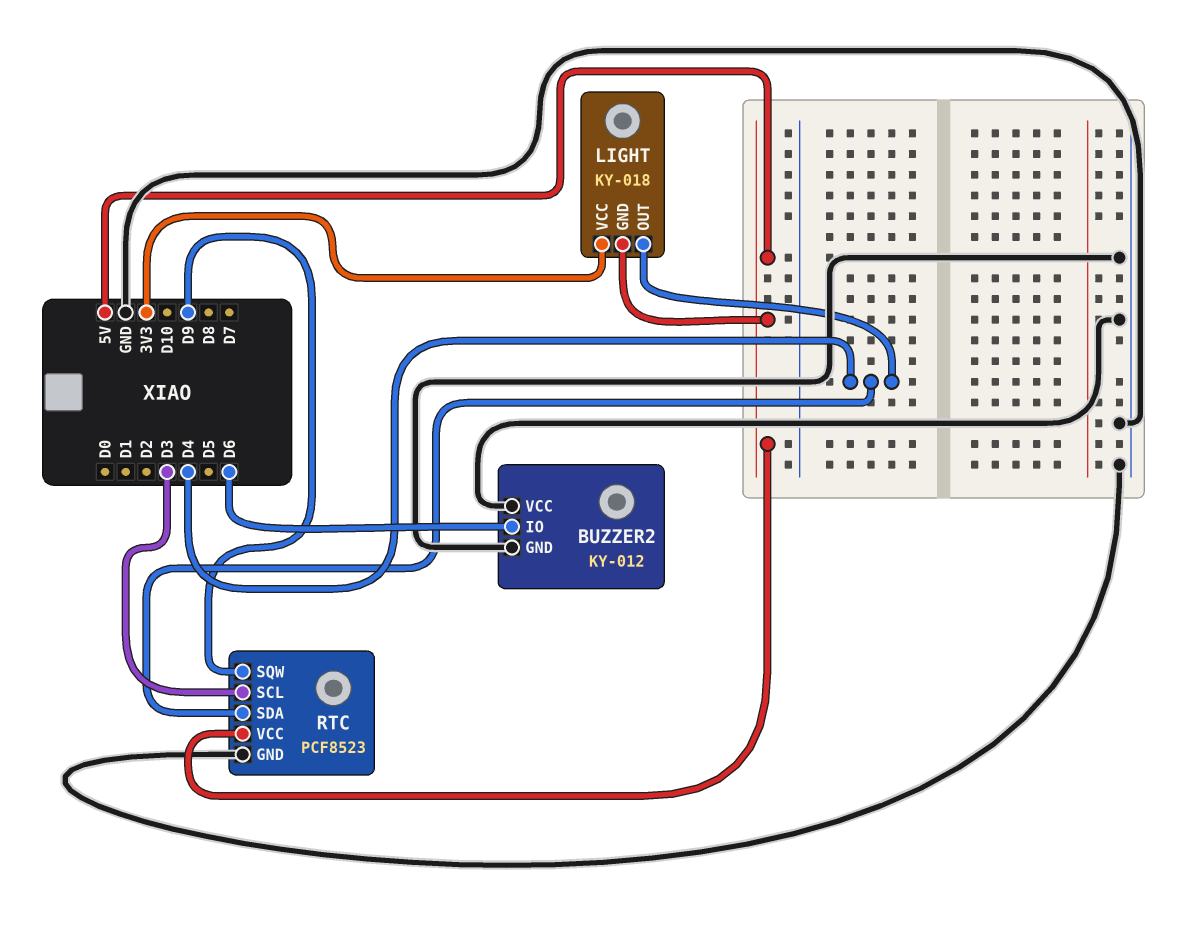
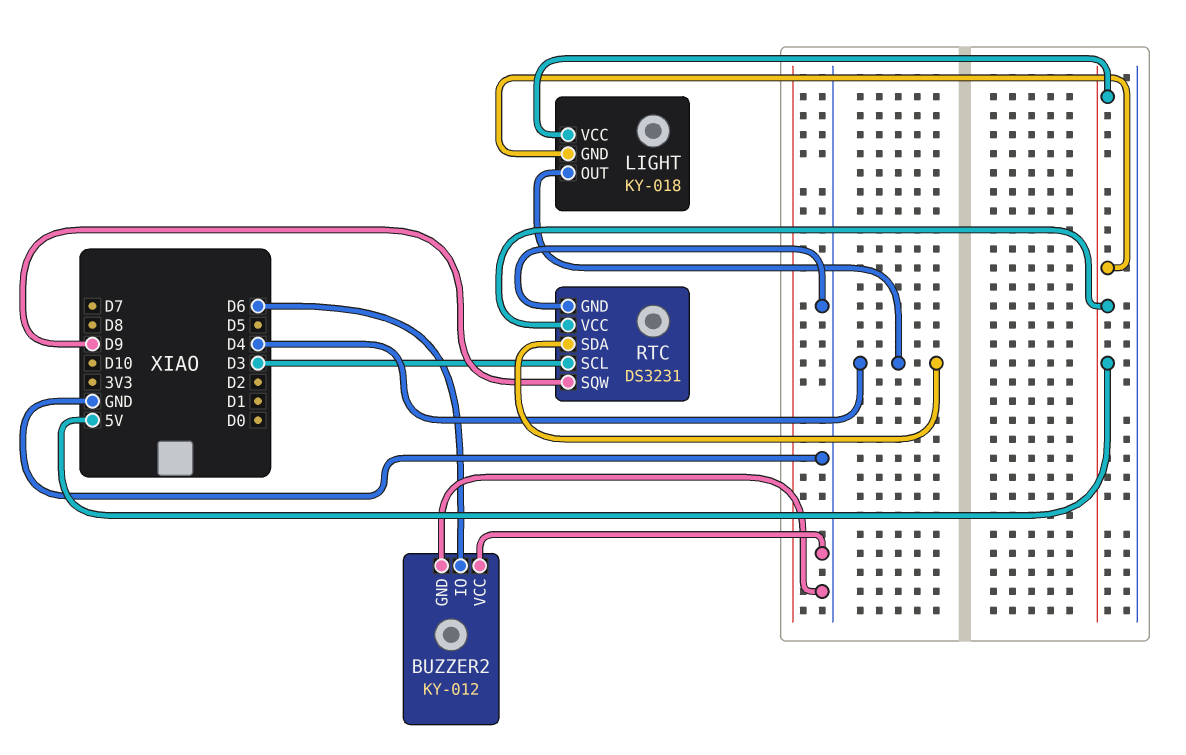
LIGHT pin VCC: 3V3 -> 5V
RTC: PCF8523 -> DS3231

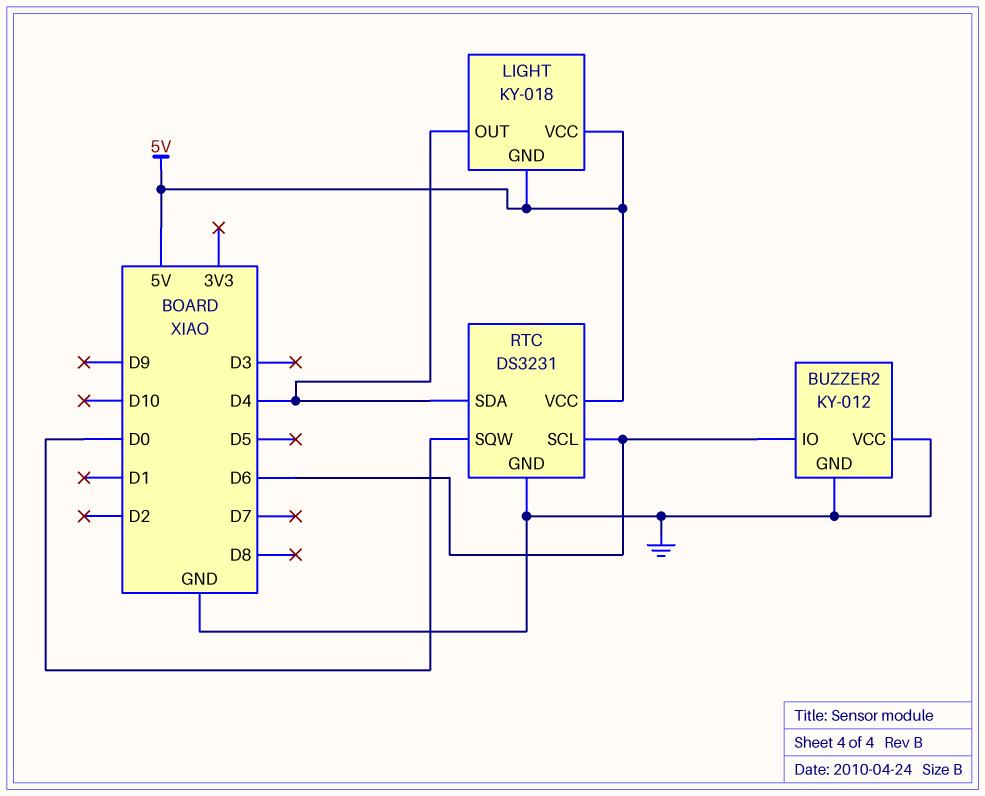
RTC pin SCL: D3 -> D6
RTC pin SQW: D9 -> D0

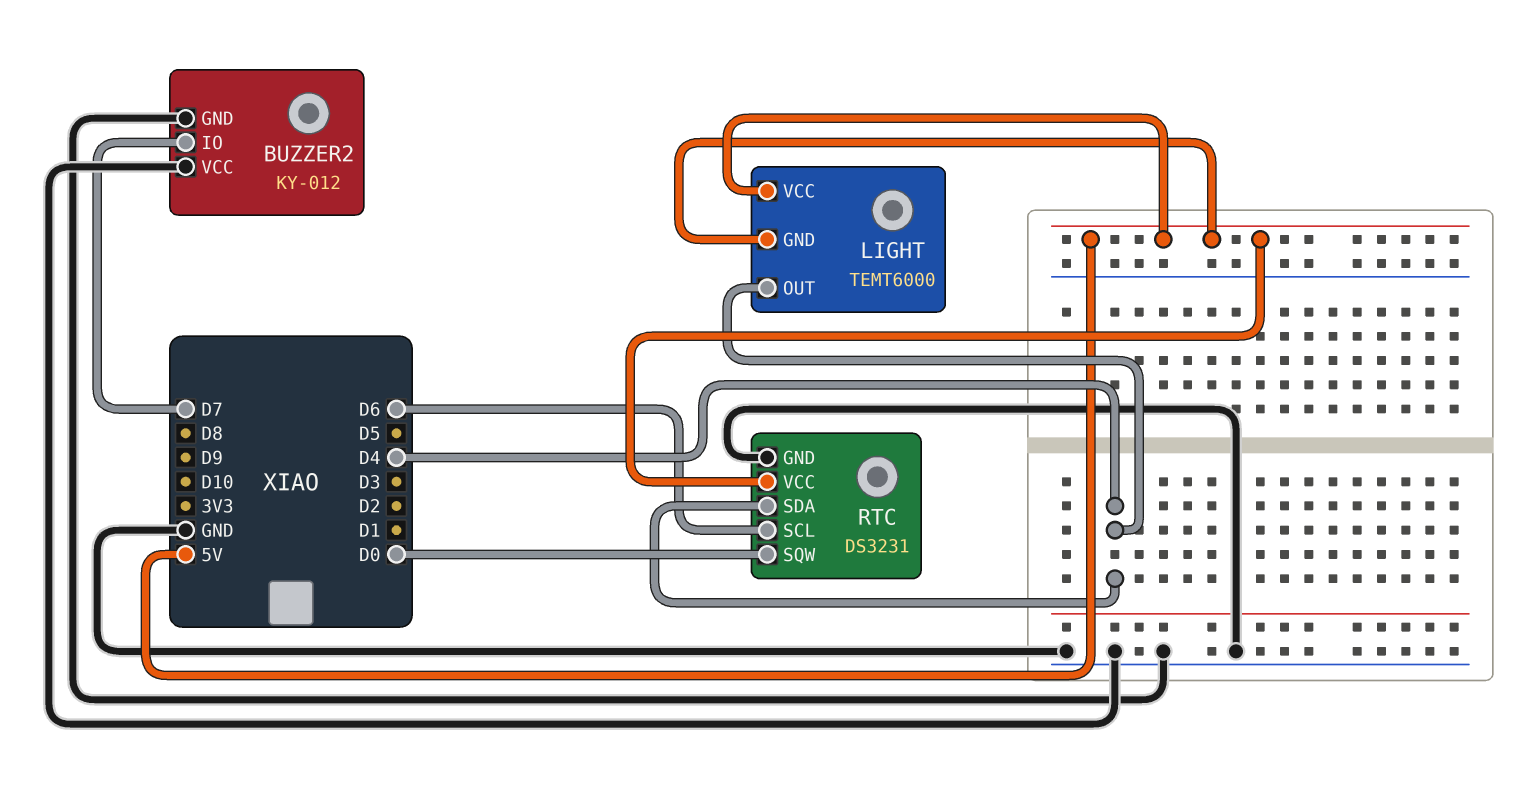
BUZZER2 pin IO: D6 -> D7
LIGHT: KY-018 -> TEMT6000

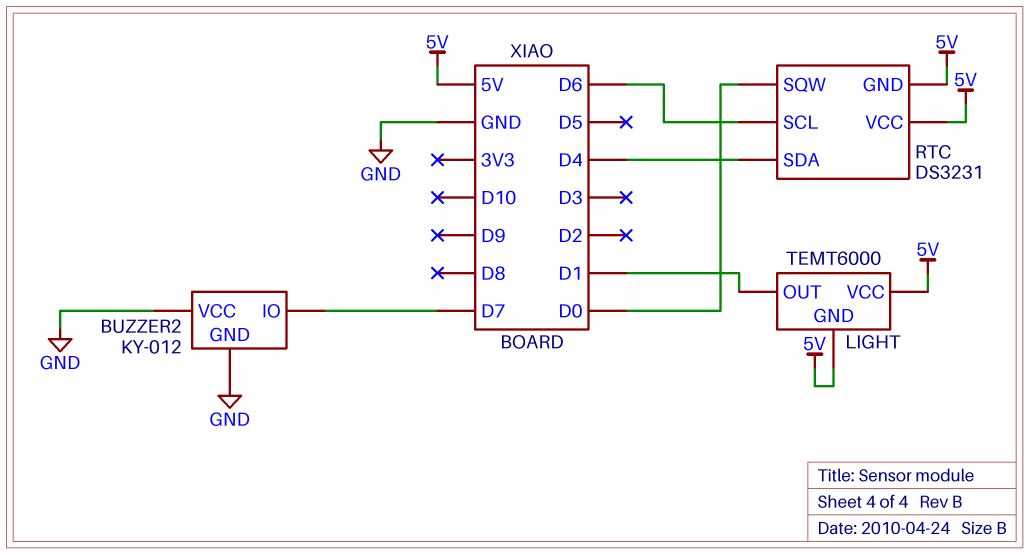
LIGHT pin OUT: D4 -> D1
RTC pin GND: GND -> 5V

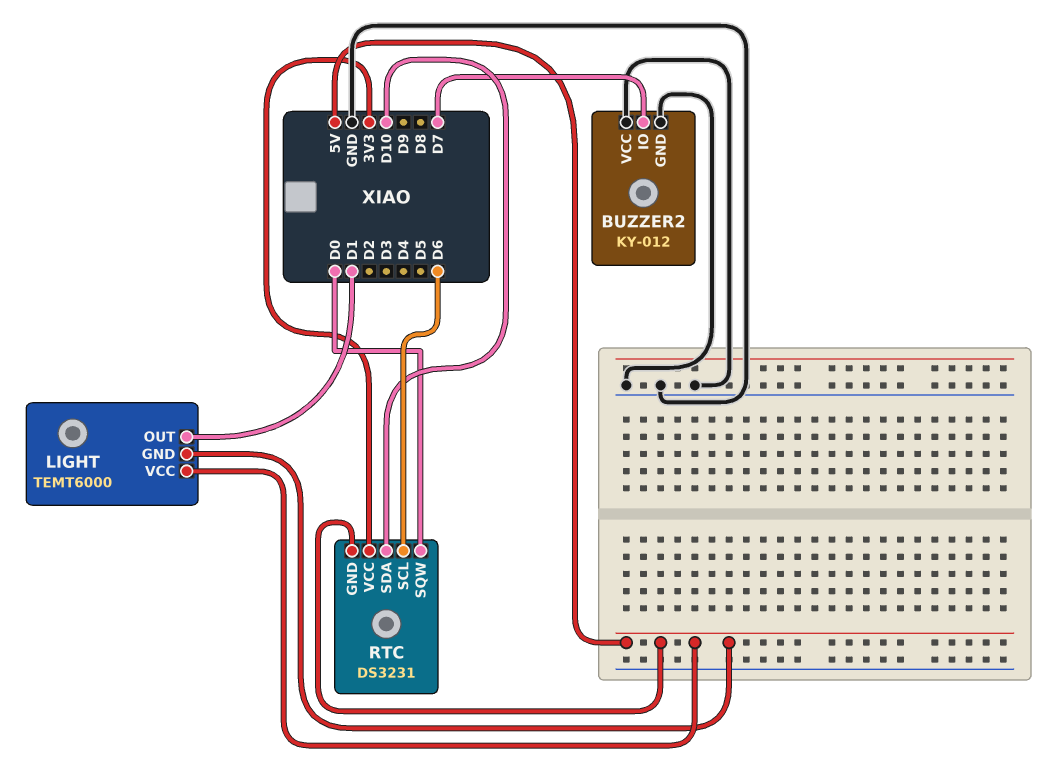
RTC pin SDA: D4 -> D10
RTC pin VCC: 5V -> 3V3

